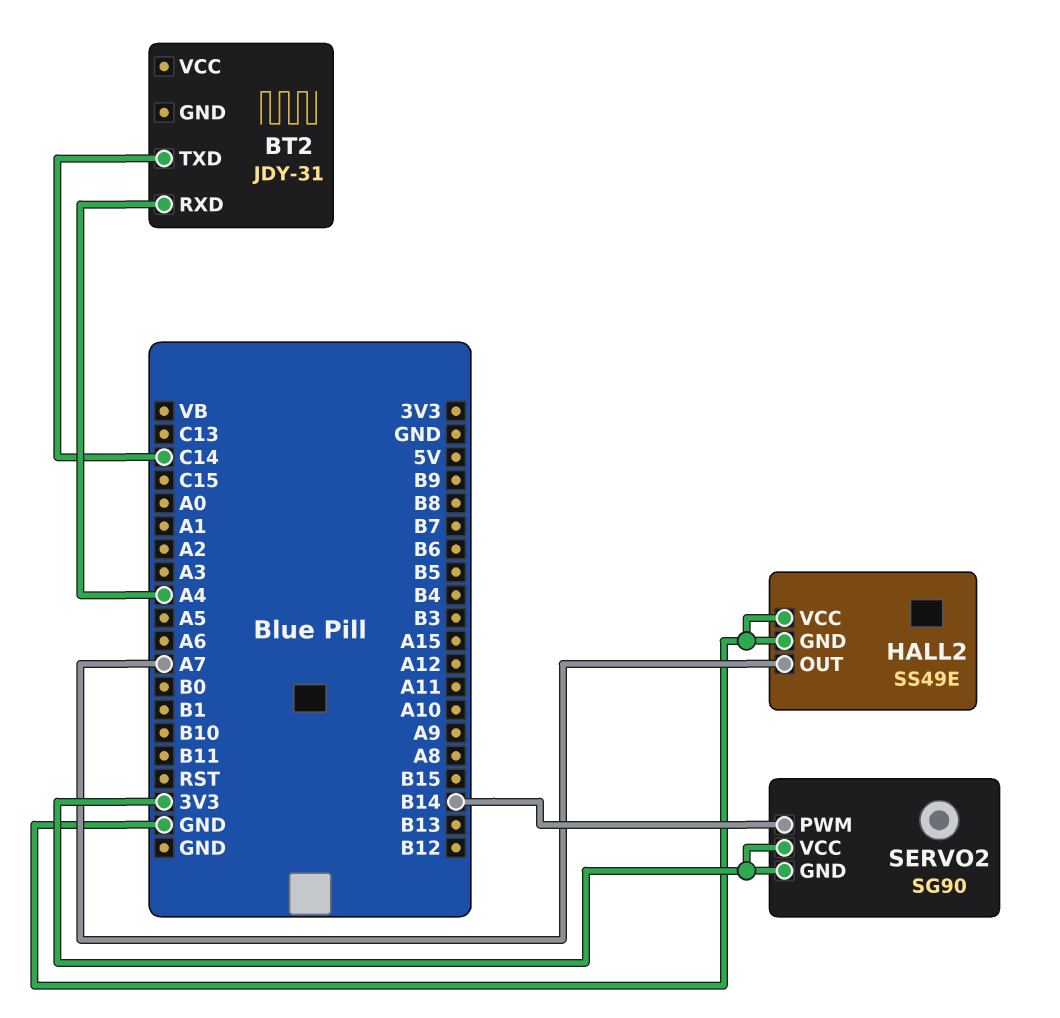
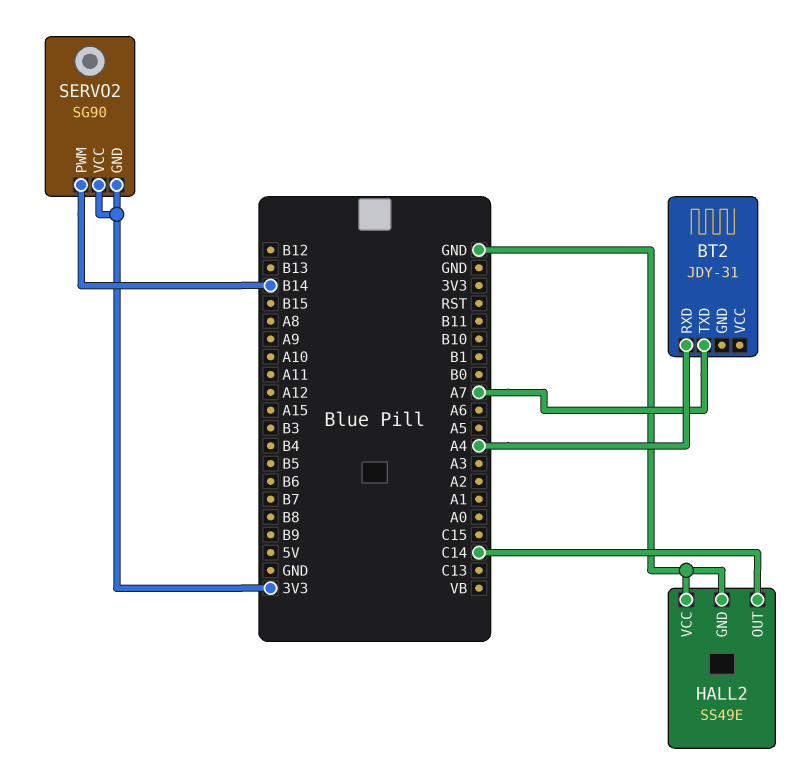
BT2 pin TXD: C14 -> A7
HALL2 pin OUT: A7 -> C14

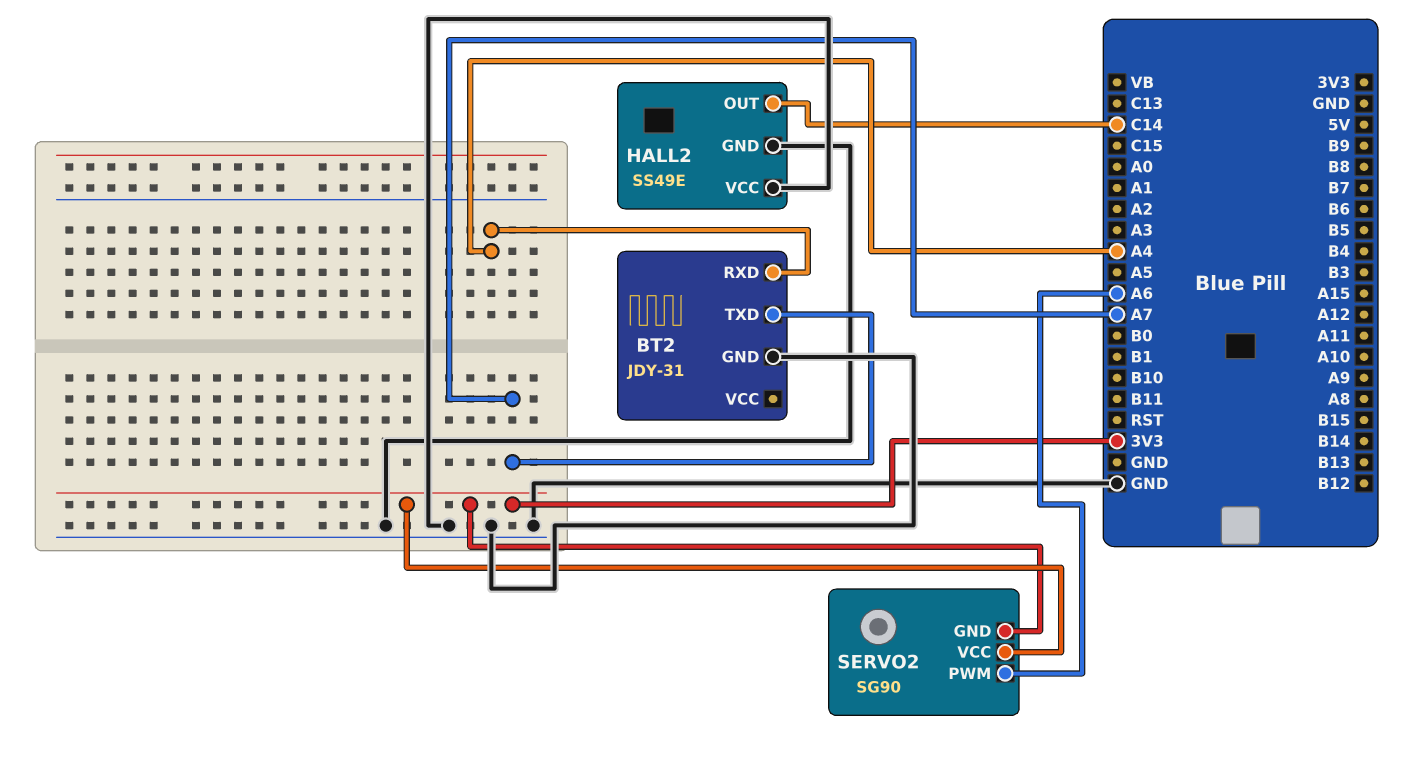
BT2 pin GND: none -> GND
SERVO2 pin PWM: B14 -> A6

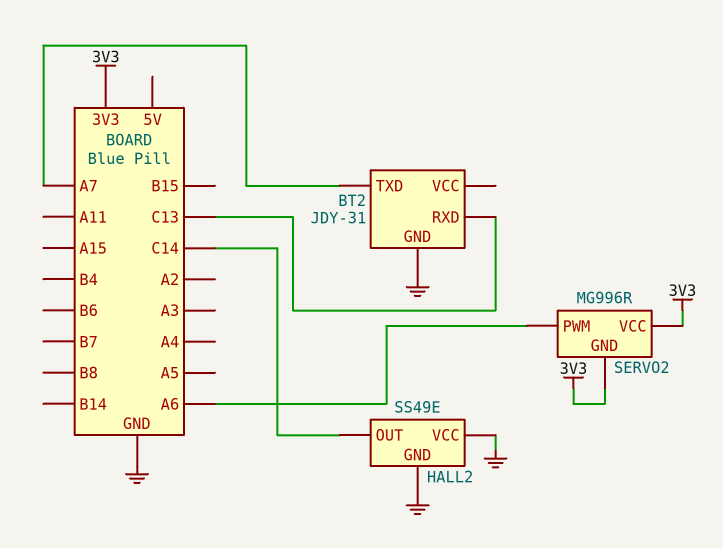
BT2 pin RXD: A4 -> C13
SERVO2: SG90 -> MG996R

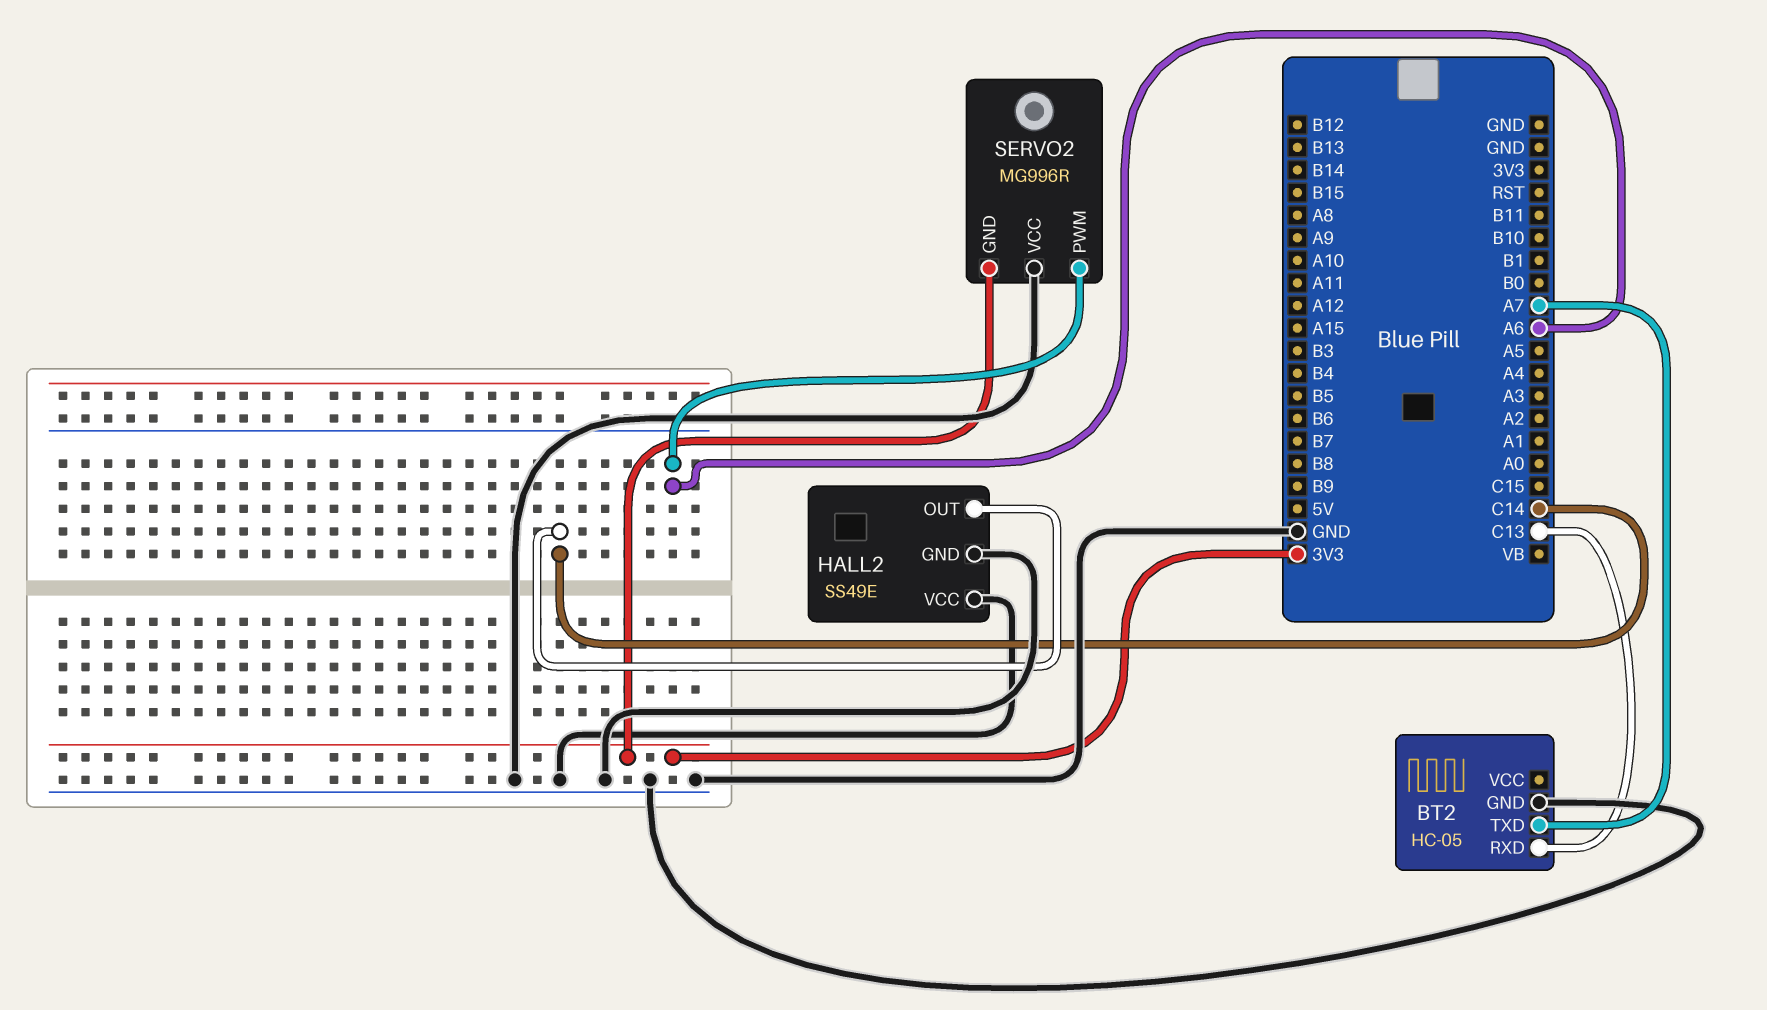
BT2: JDY-31 -> HC-05
SERVO2 pin VCC: 3V3 -> GND

